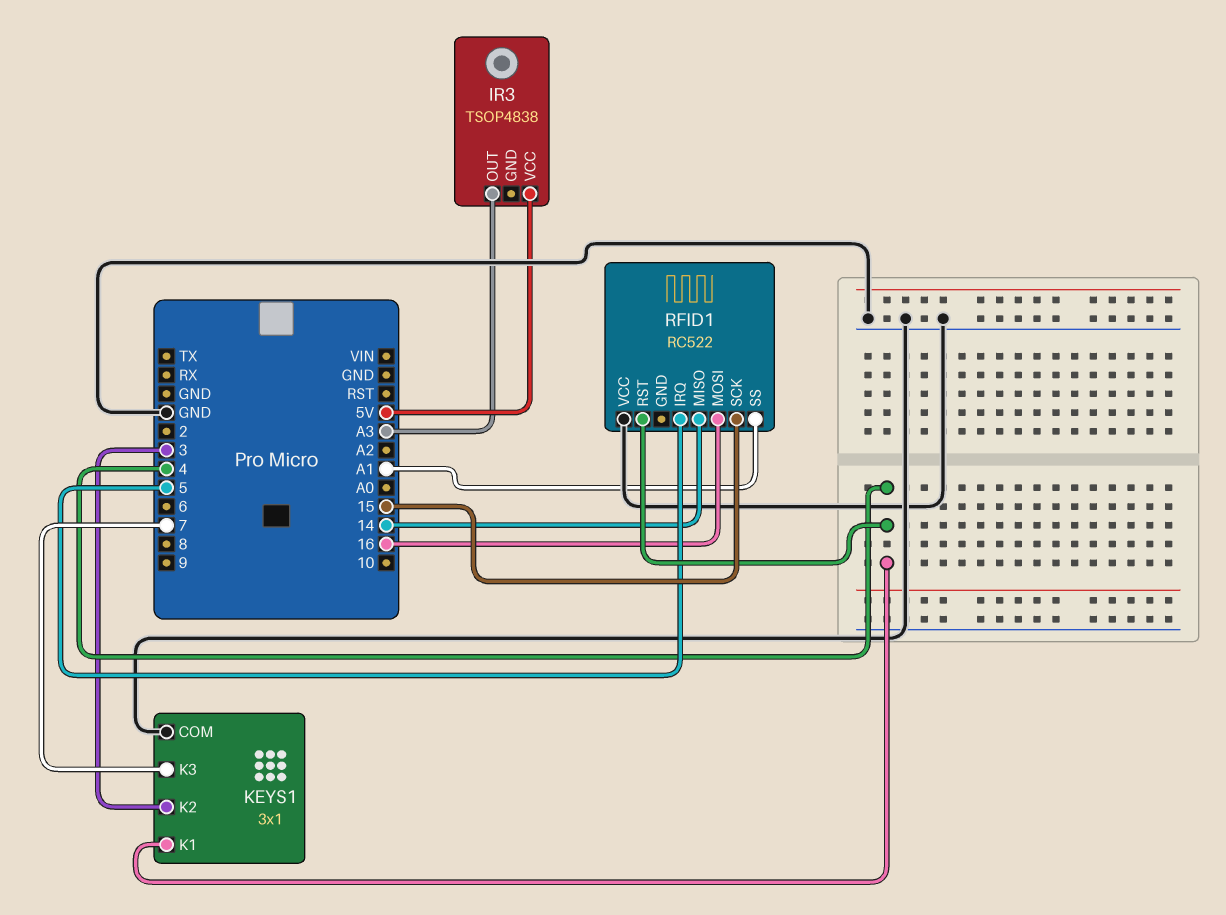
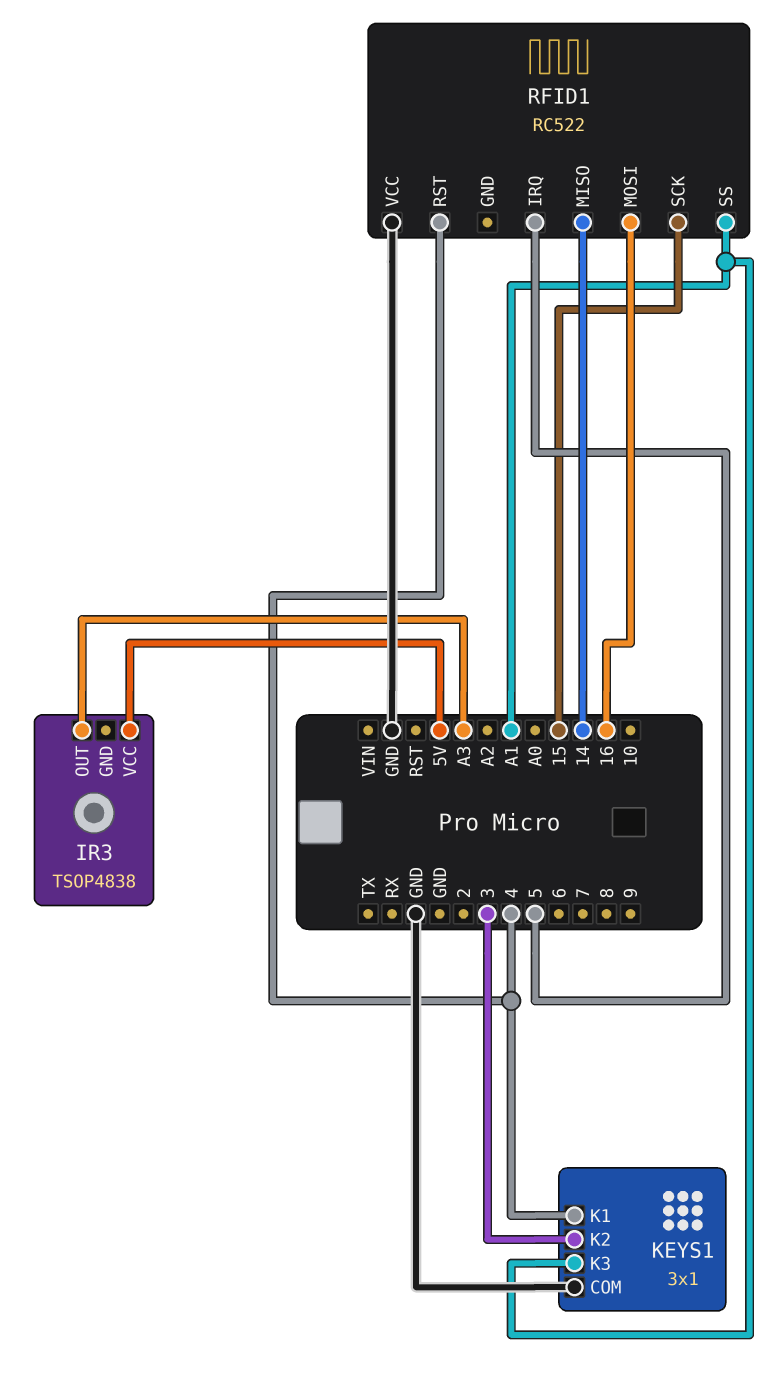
KEYS1 pin K3: 7 -> A1

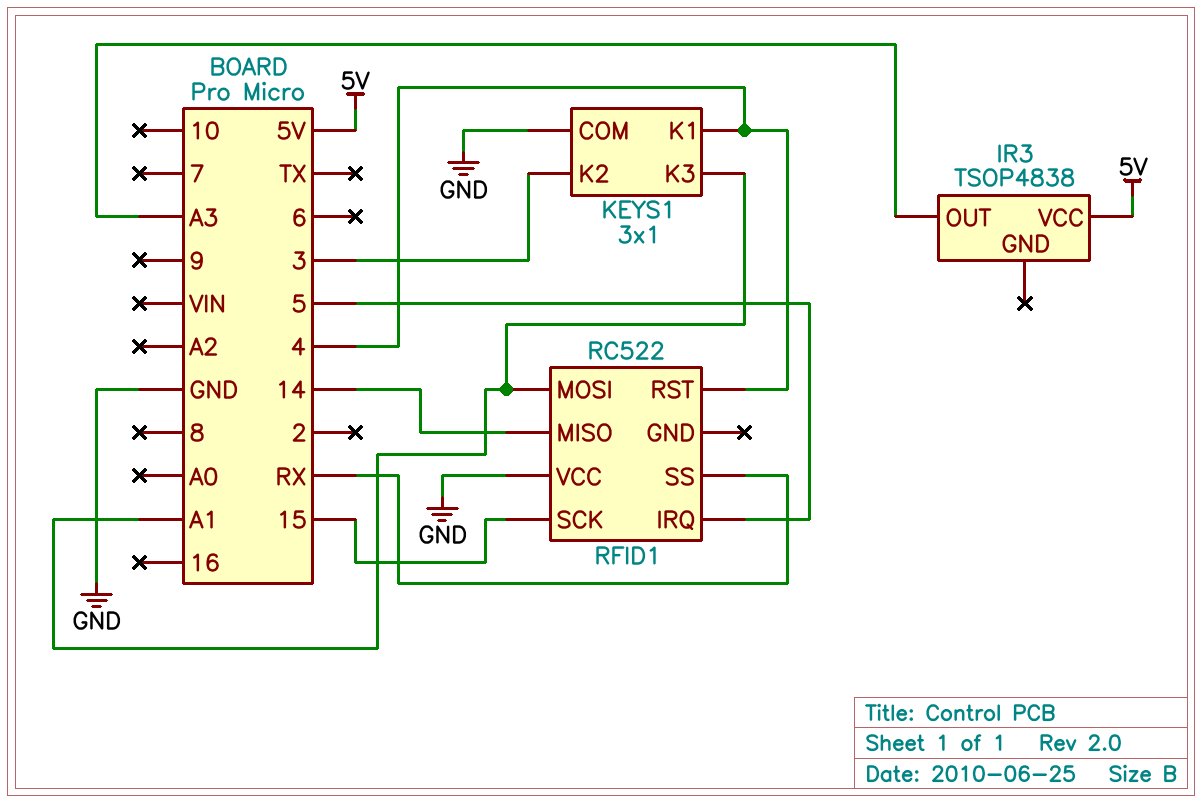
RFID1 pin MOSI: 16 -> A1
RFID1 pin SS: A1 -> RX

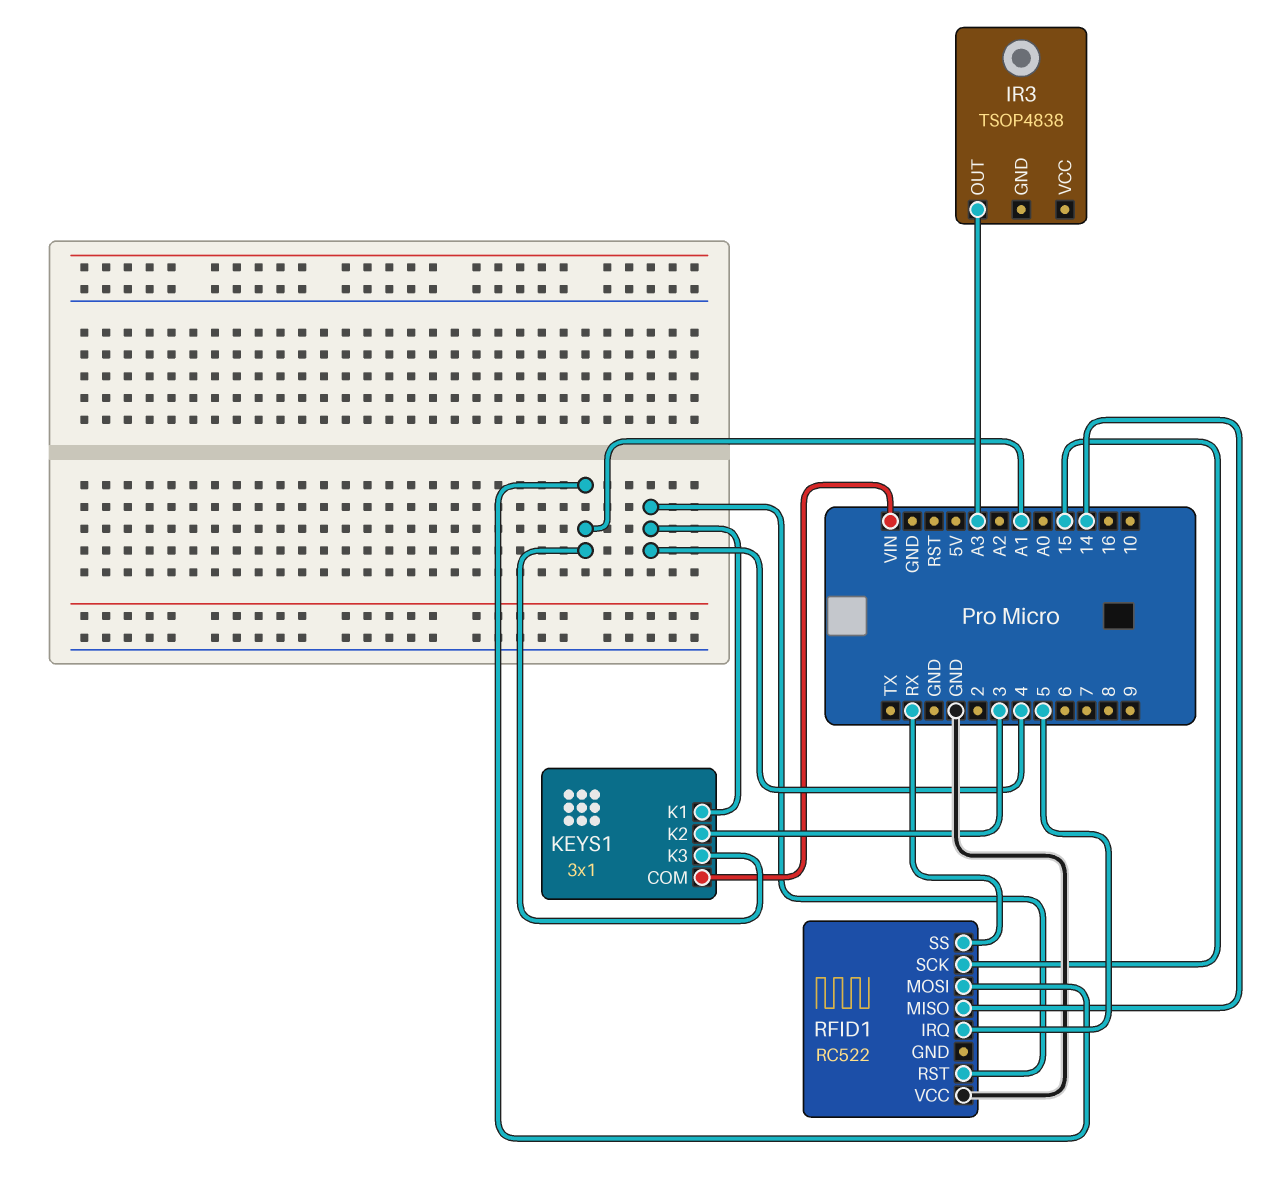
IR3 pin VCC: 5V -> none
KEYS1 pin COM: GND -> VIN

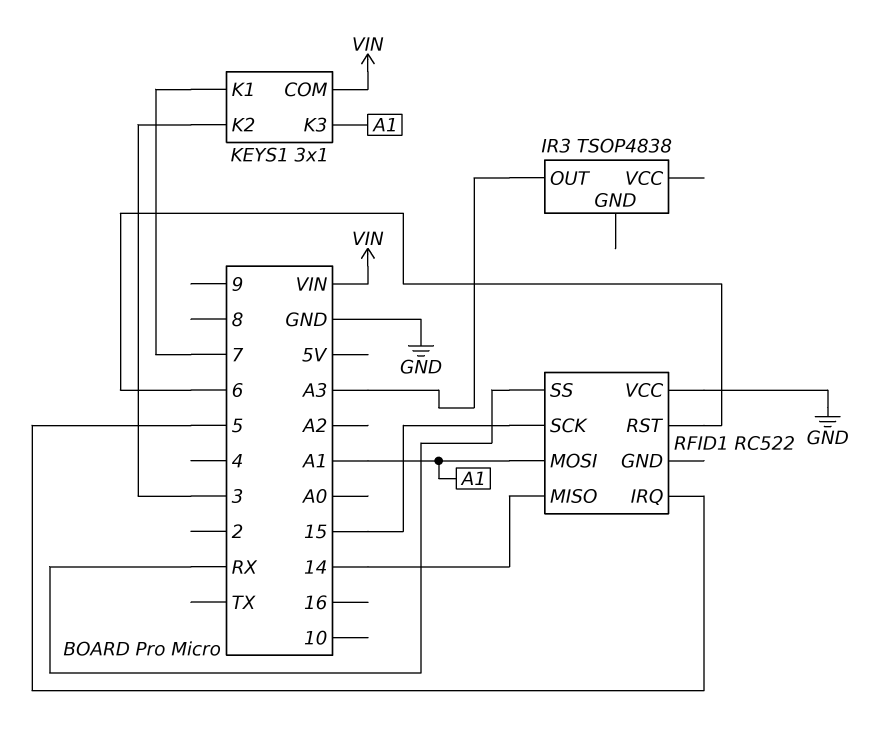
KEYS1 pin K1: 4 -> 7
RFID1 pin RST: 4 -> 6

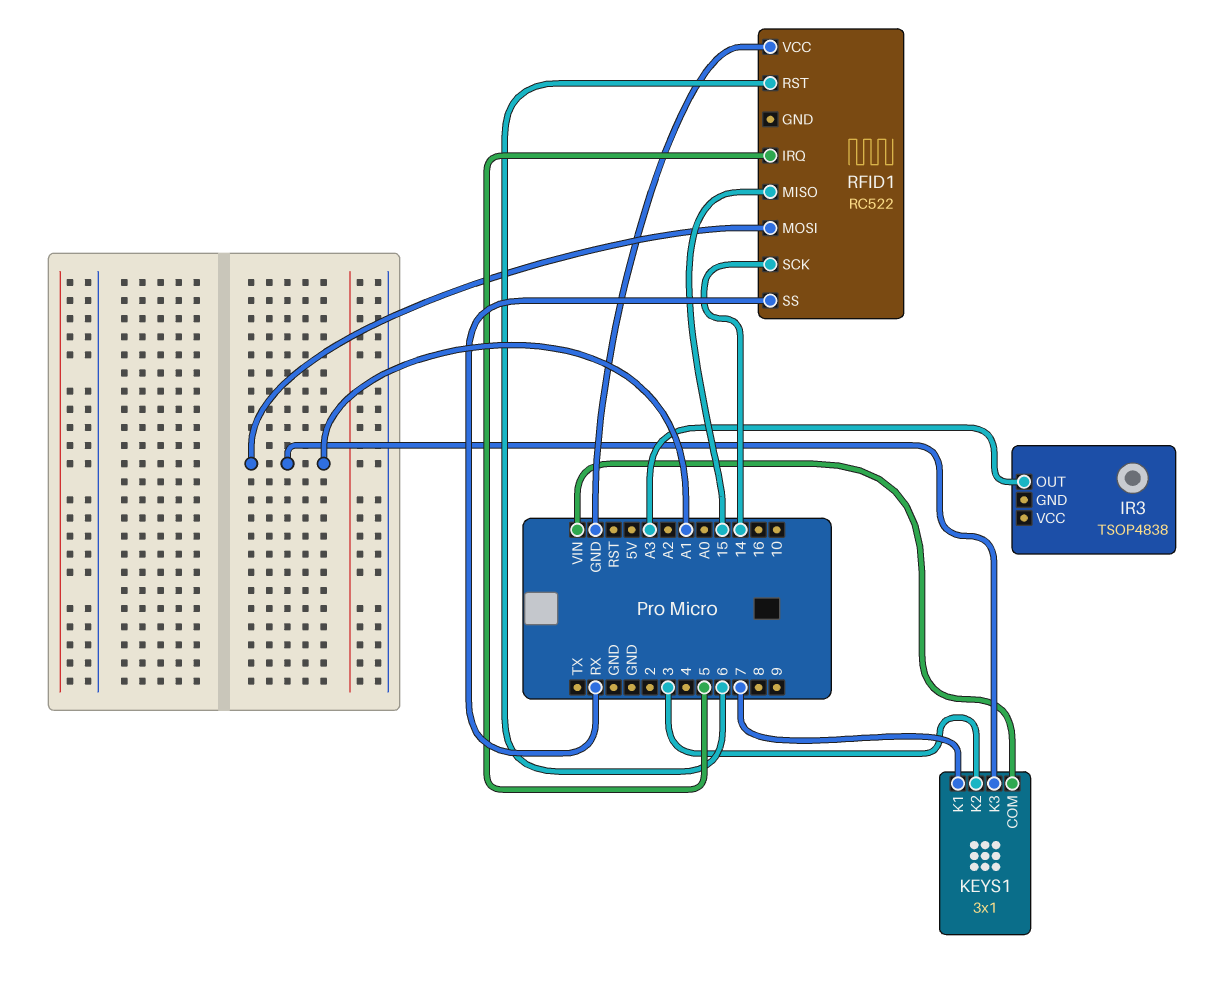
RFID1 pin MISO: 14 -> 15
RFID1 pin SCK: 15 -> 14

